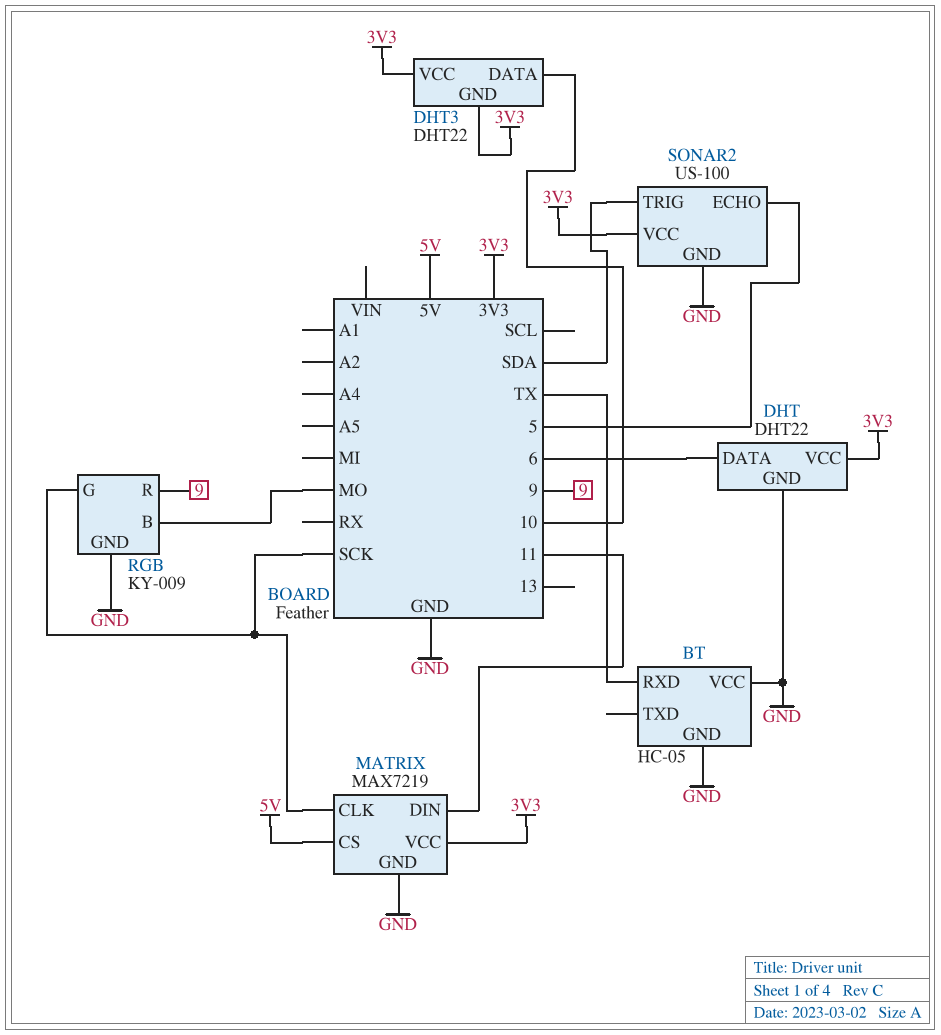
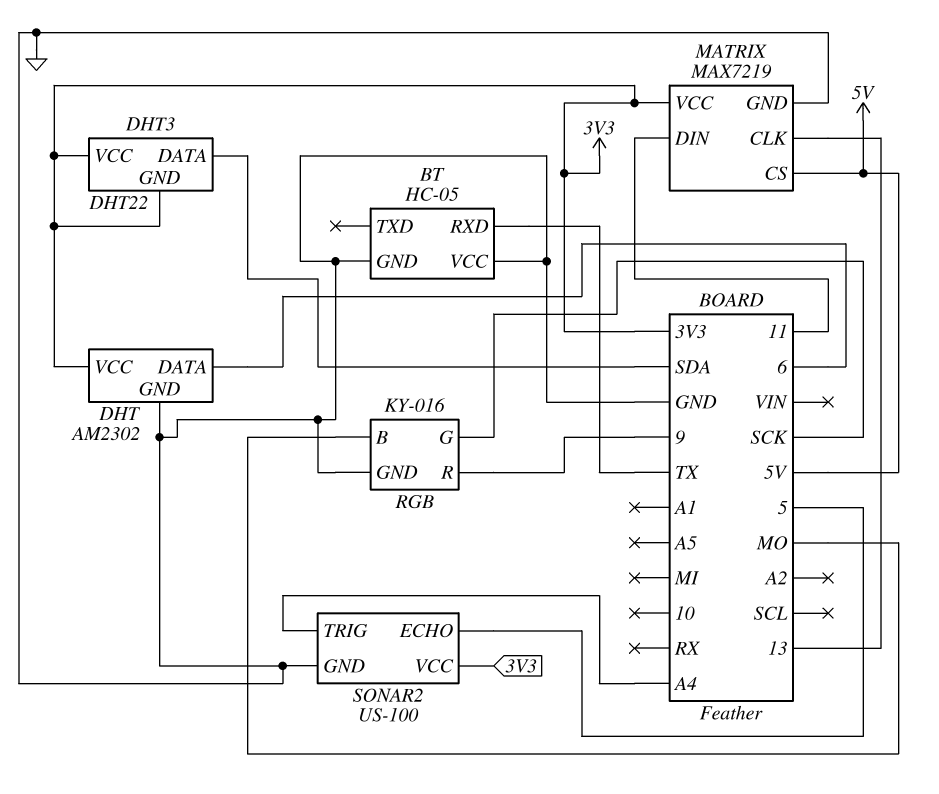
DHT: DHT22 -> AM2302
DHT3 pin DATA: 10 -> SDA
MATRIX pin CLK: SCK -> 13
RGB: KY-009 -> KY-016
SONAR2 pin TRIG: SDA -> A4

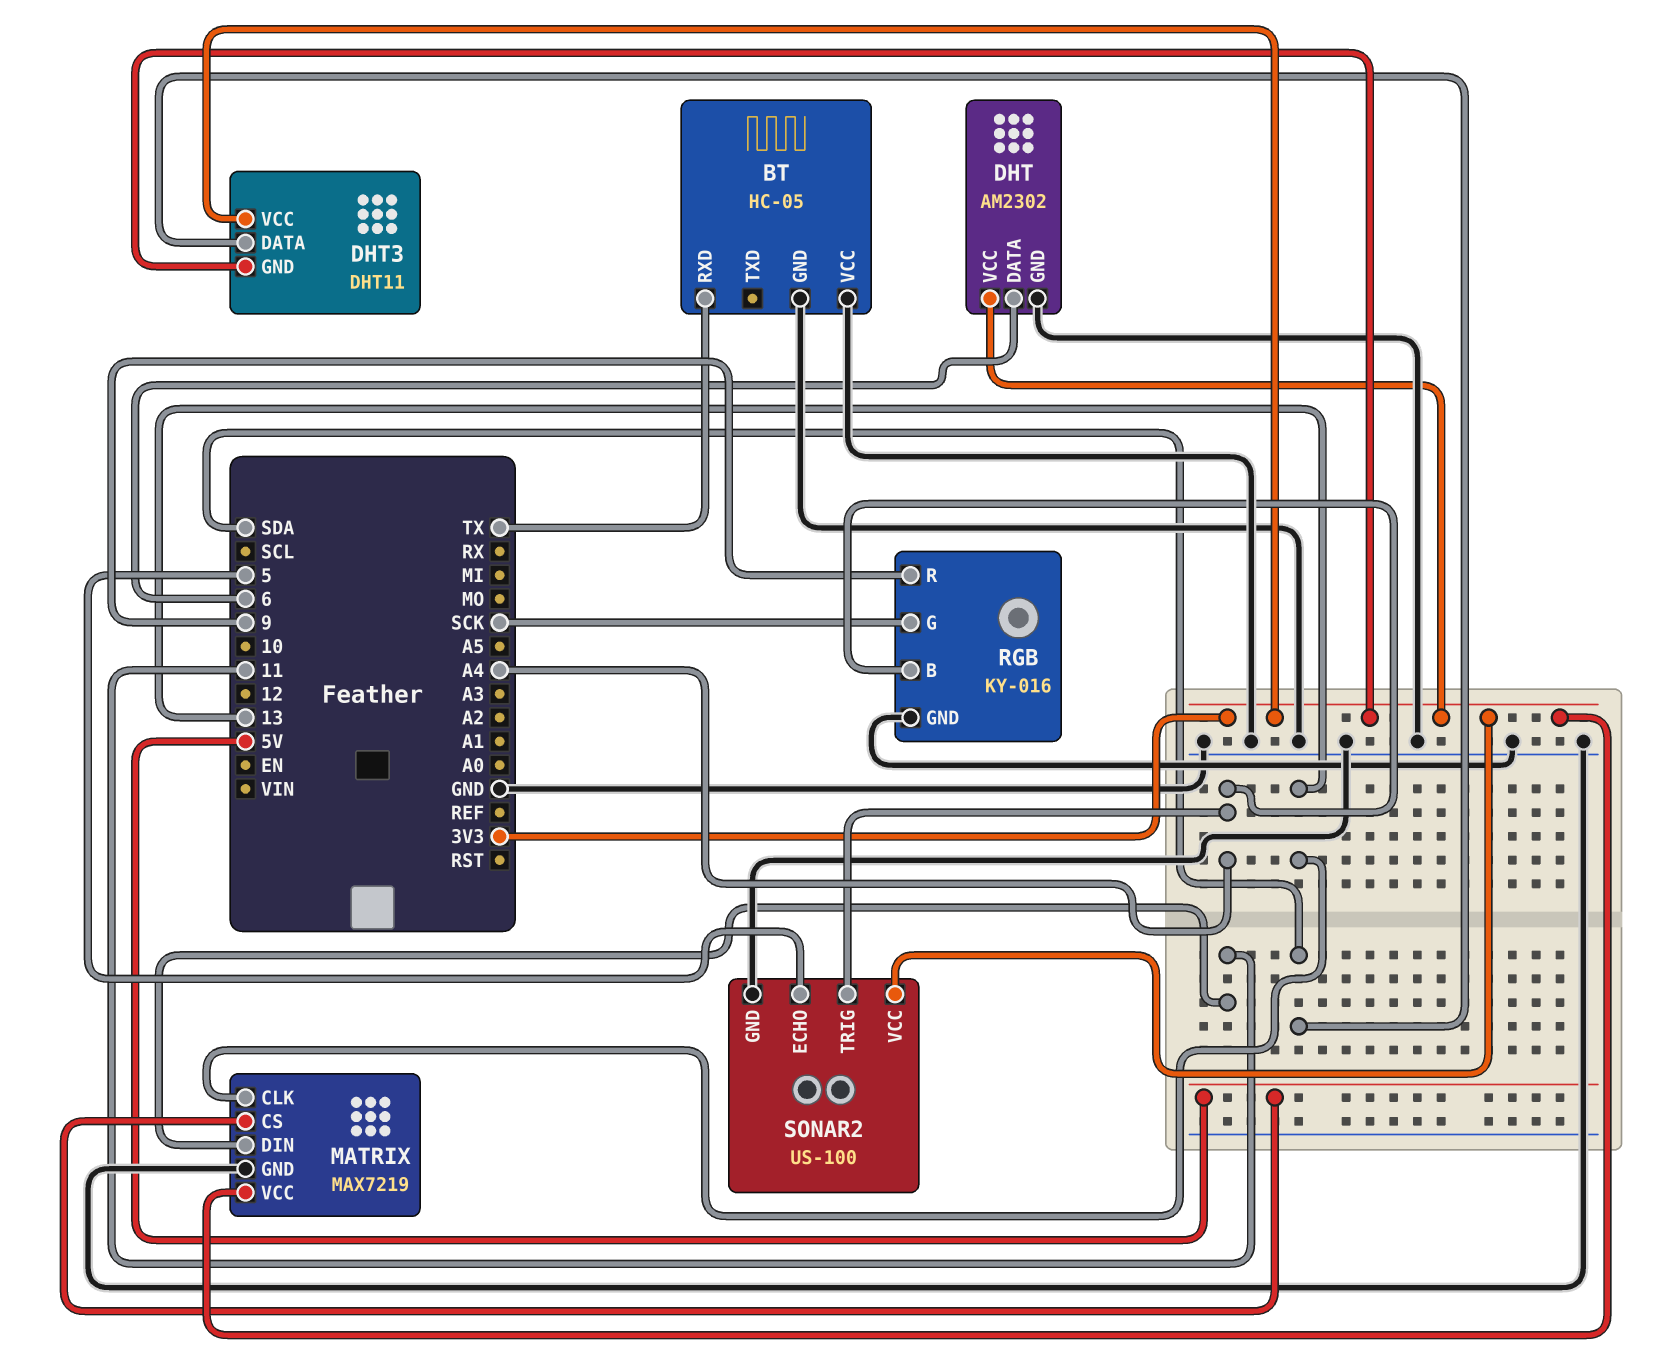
DHT3: DHT22 -> DHT11
RGB pin B: MO -> A4

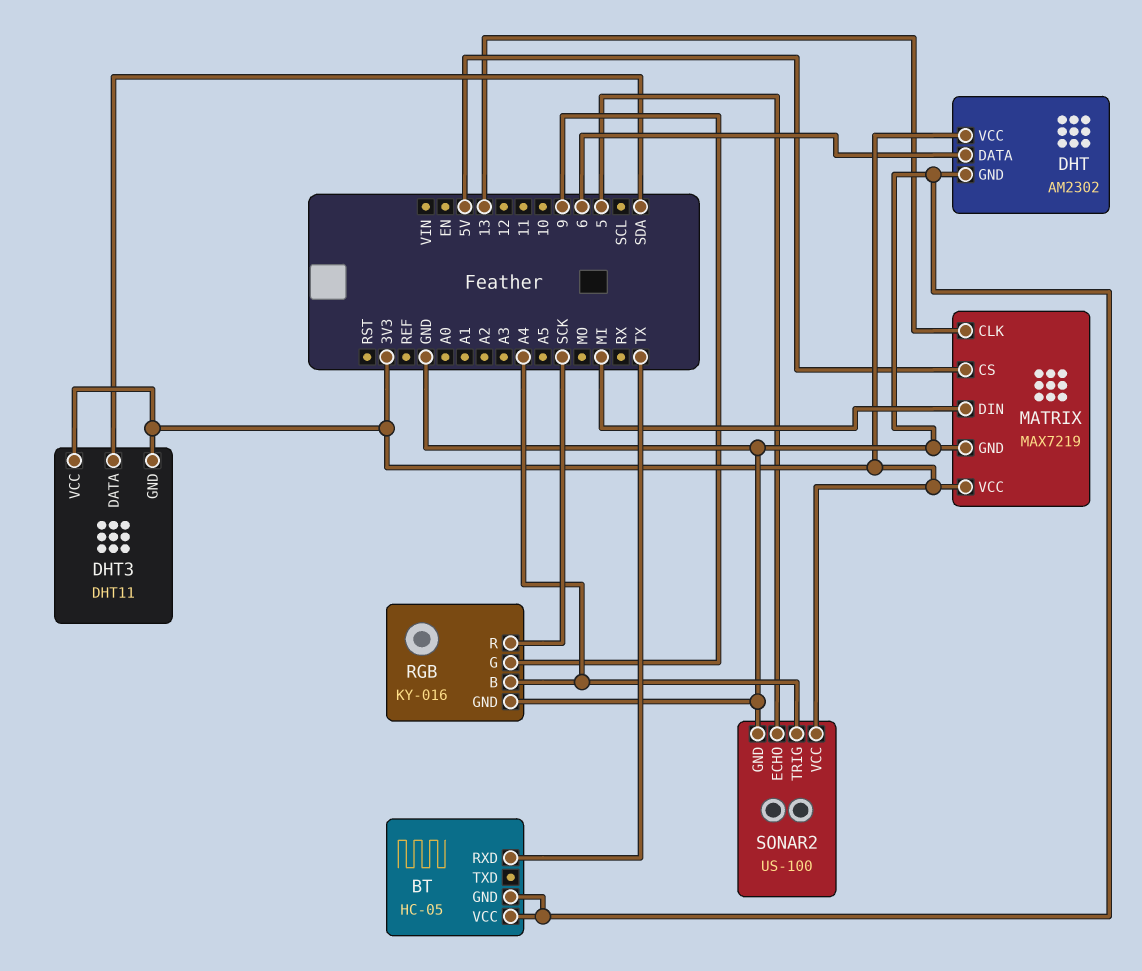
MATRIX pin DIN: 11 -> MI
RGB pin G: SCK -> 9
RGB pin R: 9 -> SCK

